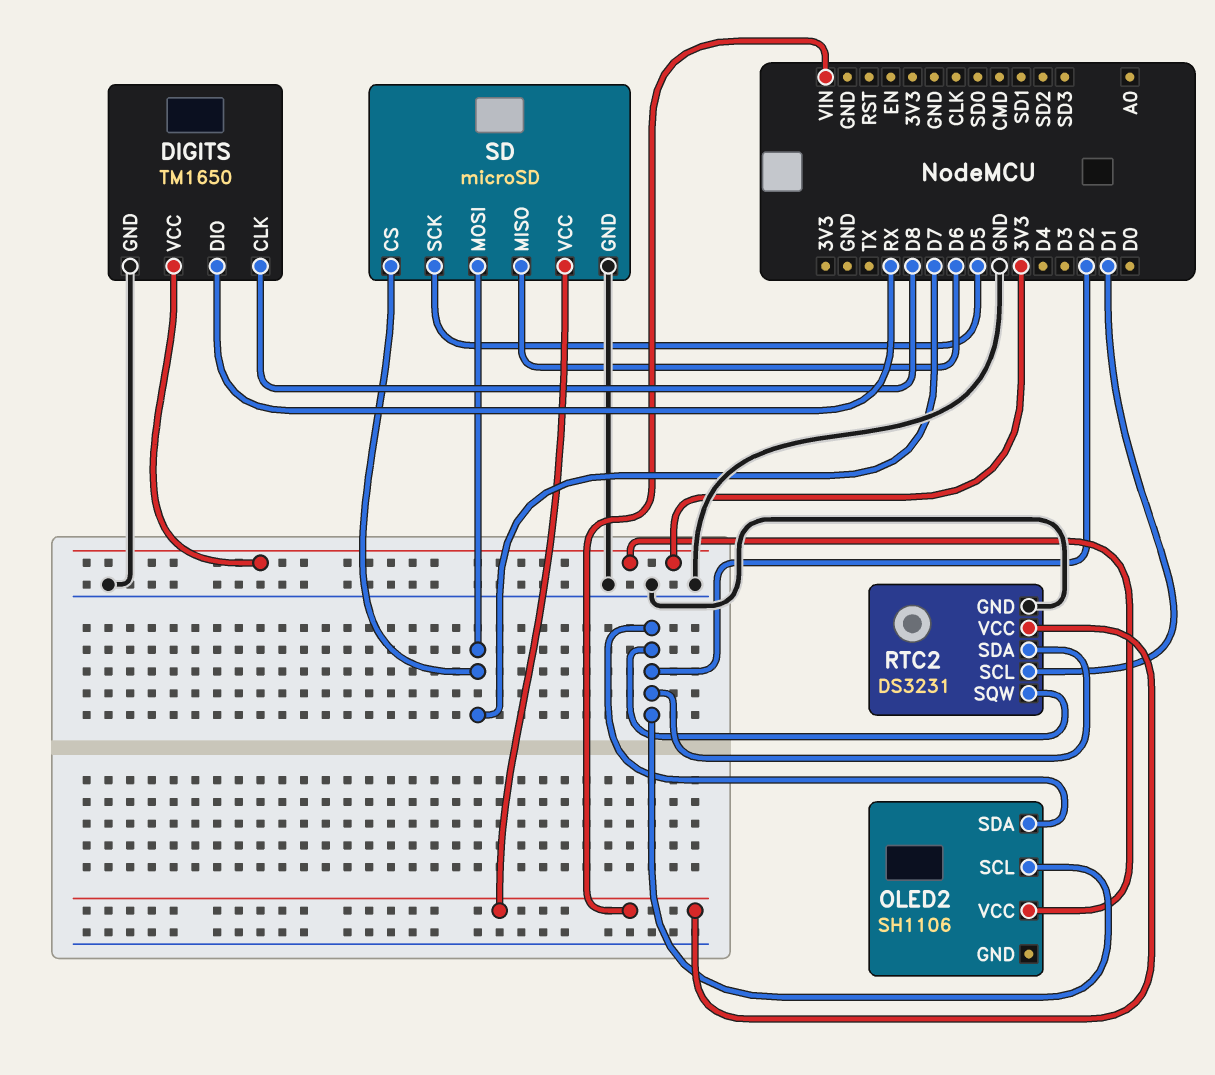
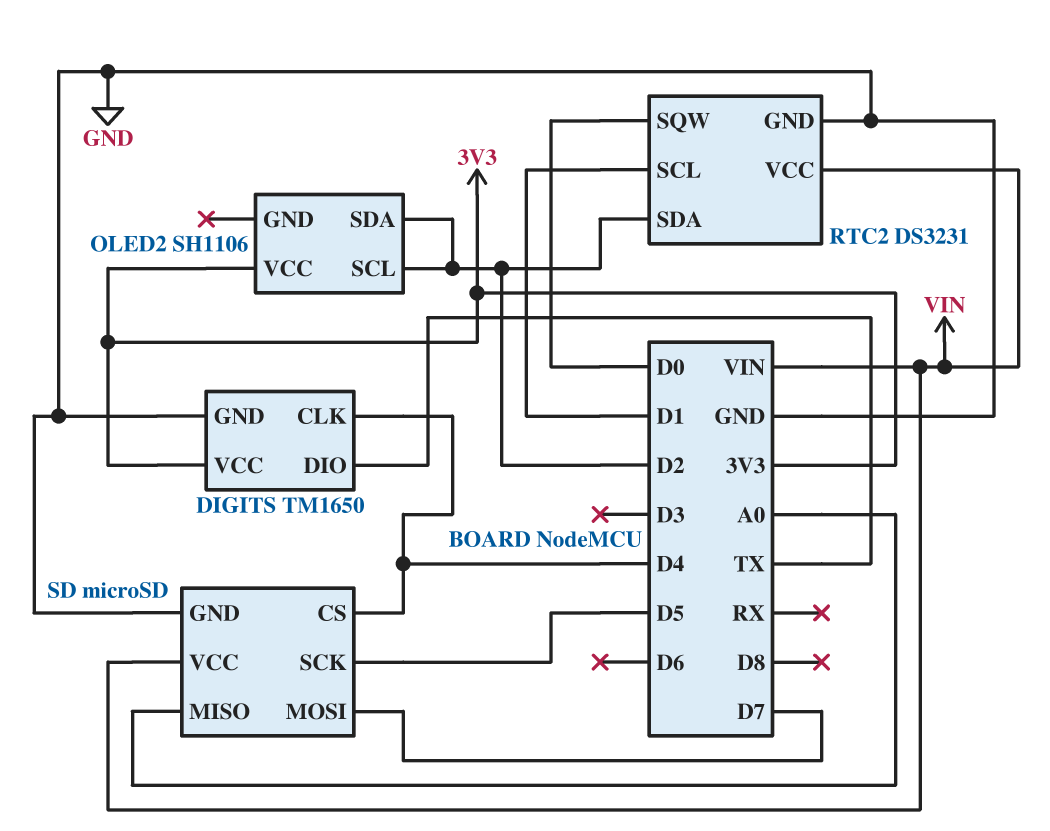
DIGITS pin CLK: D8 -> D4
DIGITS pin DIO: RX -> TX
RTC2 pin SQW: D2 -> D0
SD pin CS: D7 -> D4
SD pin MISO: D6 -> A0

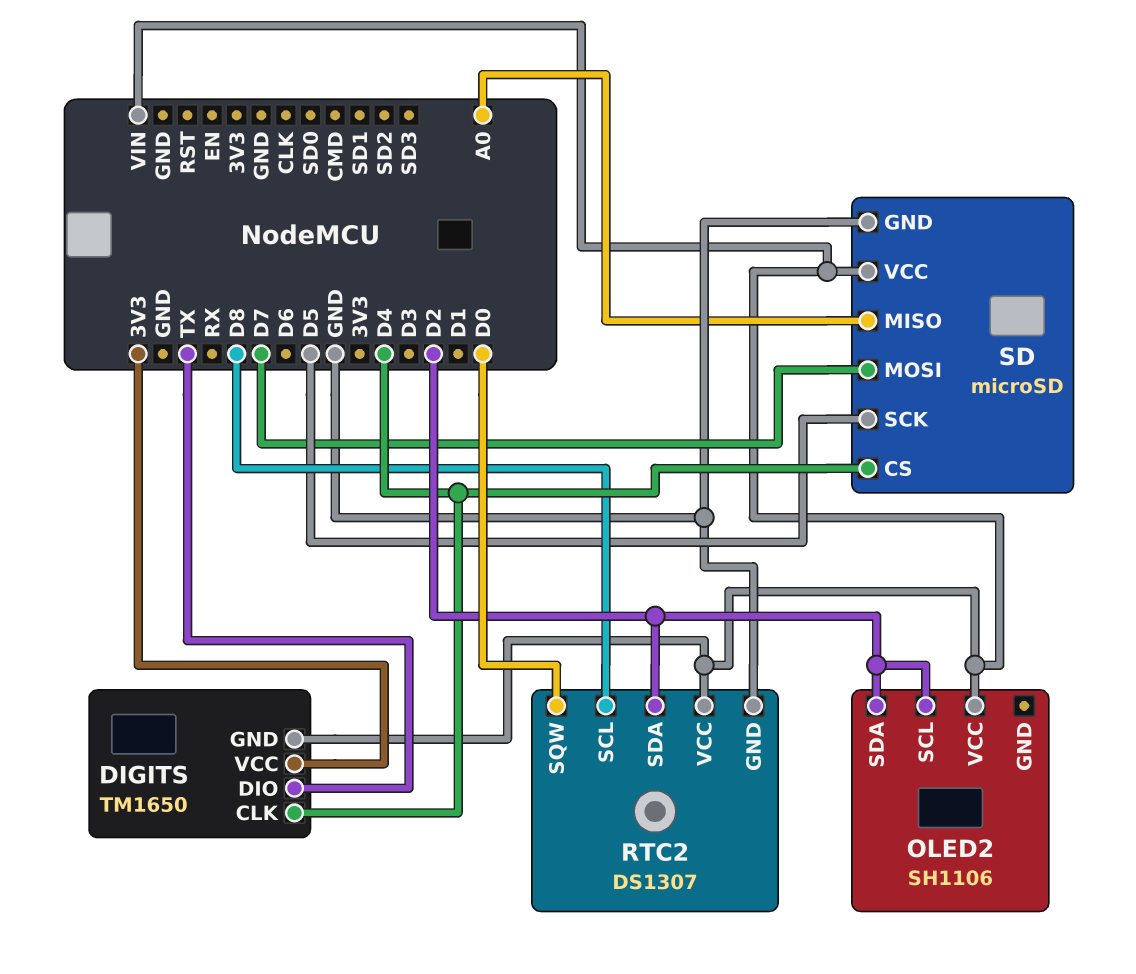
DIGITS pin GND: GND -> VIN
OLED2 pin VCC: 3V3 -> VIN
RTC2: DS3231 -> DS1307
RTC2 pin SCL: D1 -> D8

